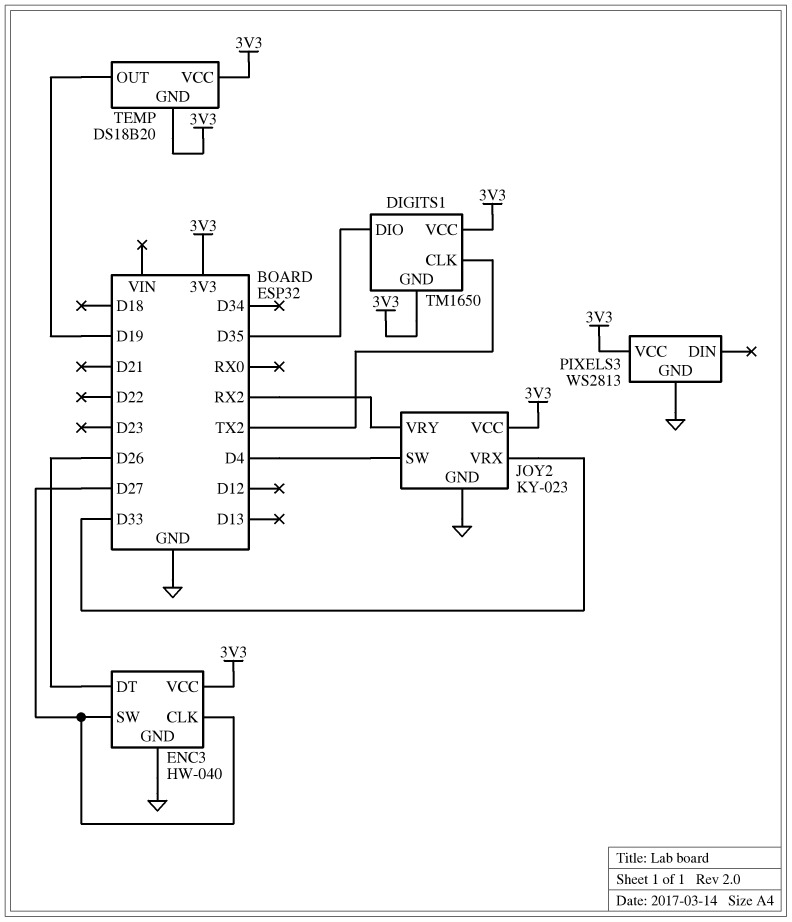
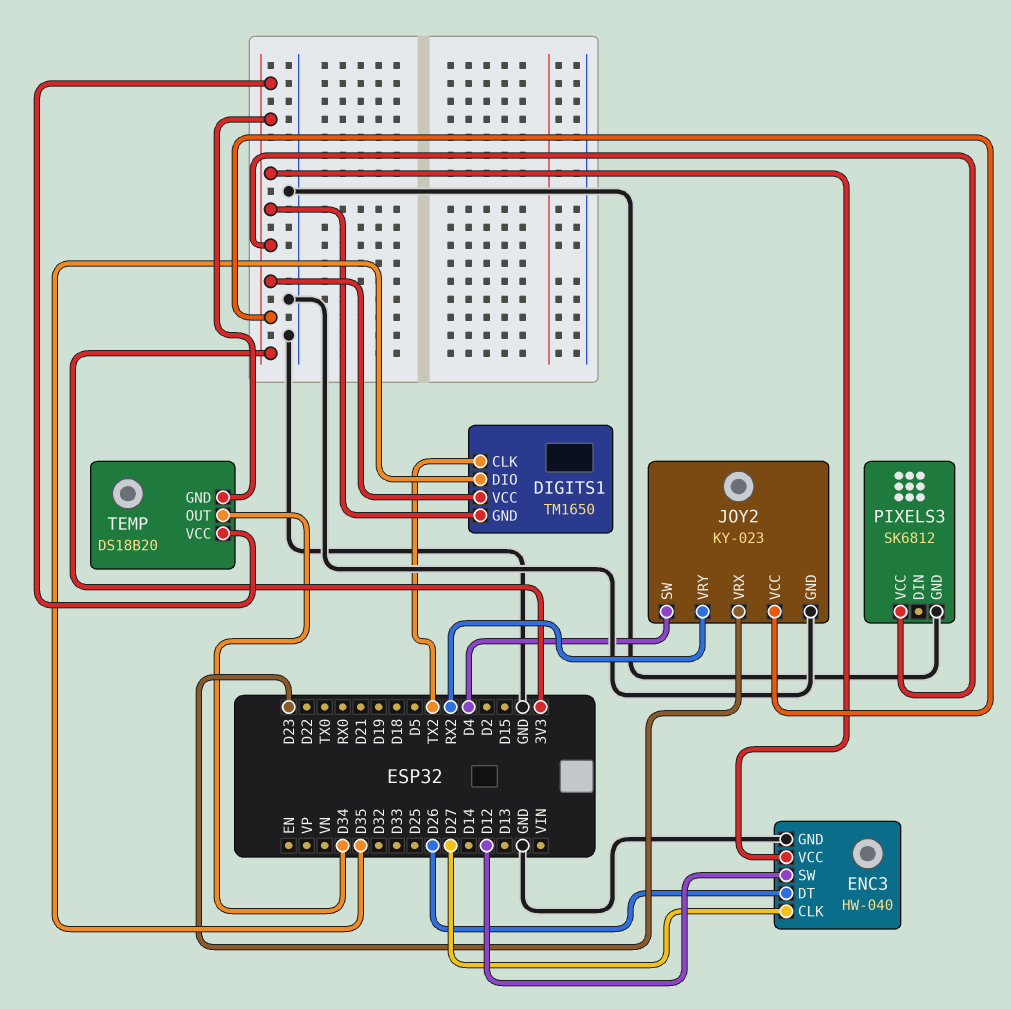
ENC3 pin SW: D27 -> D12
JOY2 pin VRX: D33 -> D23
PIXELS3: WS2813 -> SK6812
TEMP pin OUT: D19 -> D34

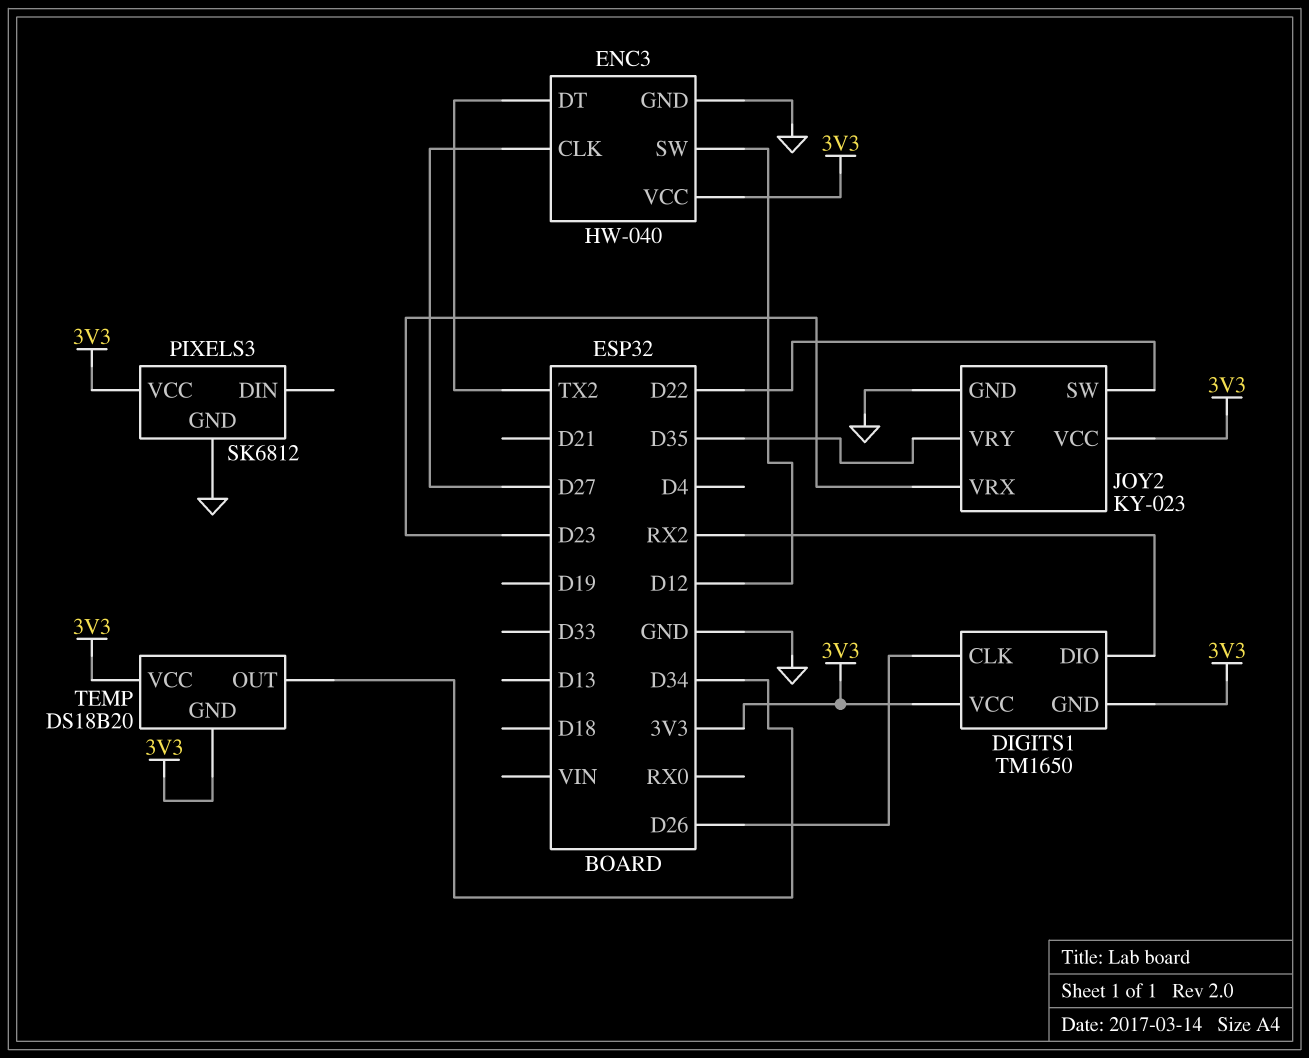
DIGITS1 pin CLK: TX2 -> D26
DIGITS1 pin DIO: D35 -> RX2
ENC3 pin DT: D26 -> TX2
JOY2 pin SW: D4 -> D22
JOY2 pin VRY: RX2 -> D35

